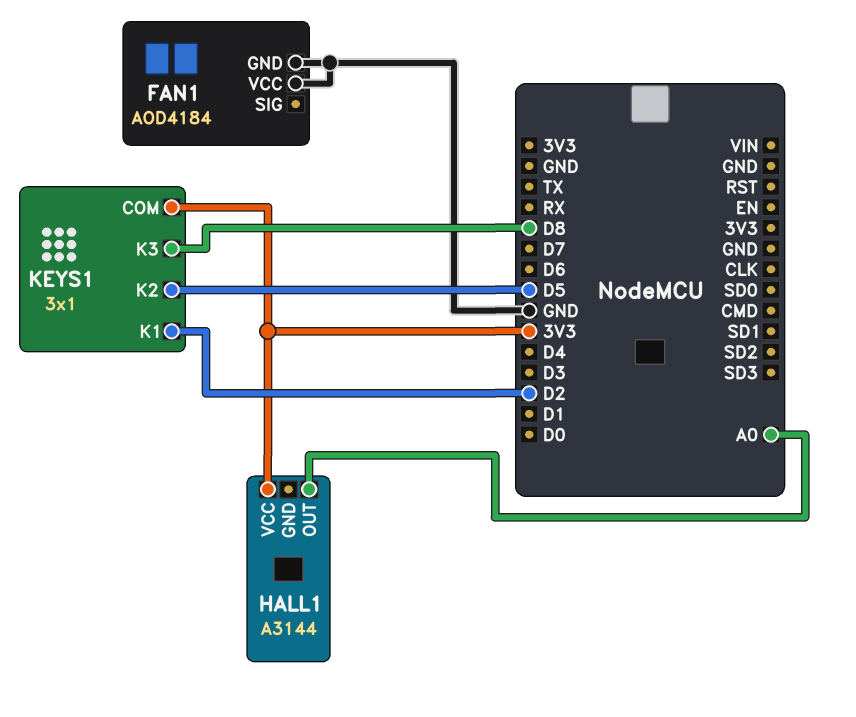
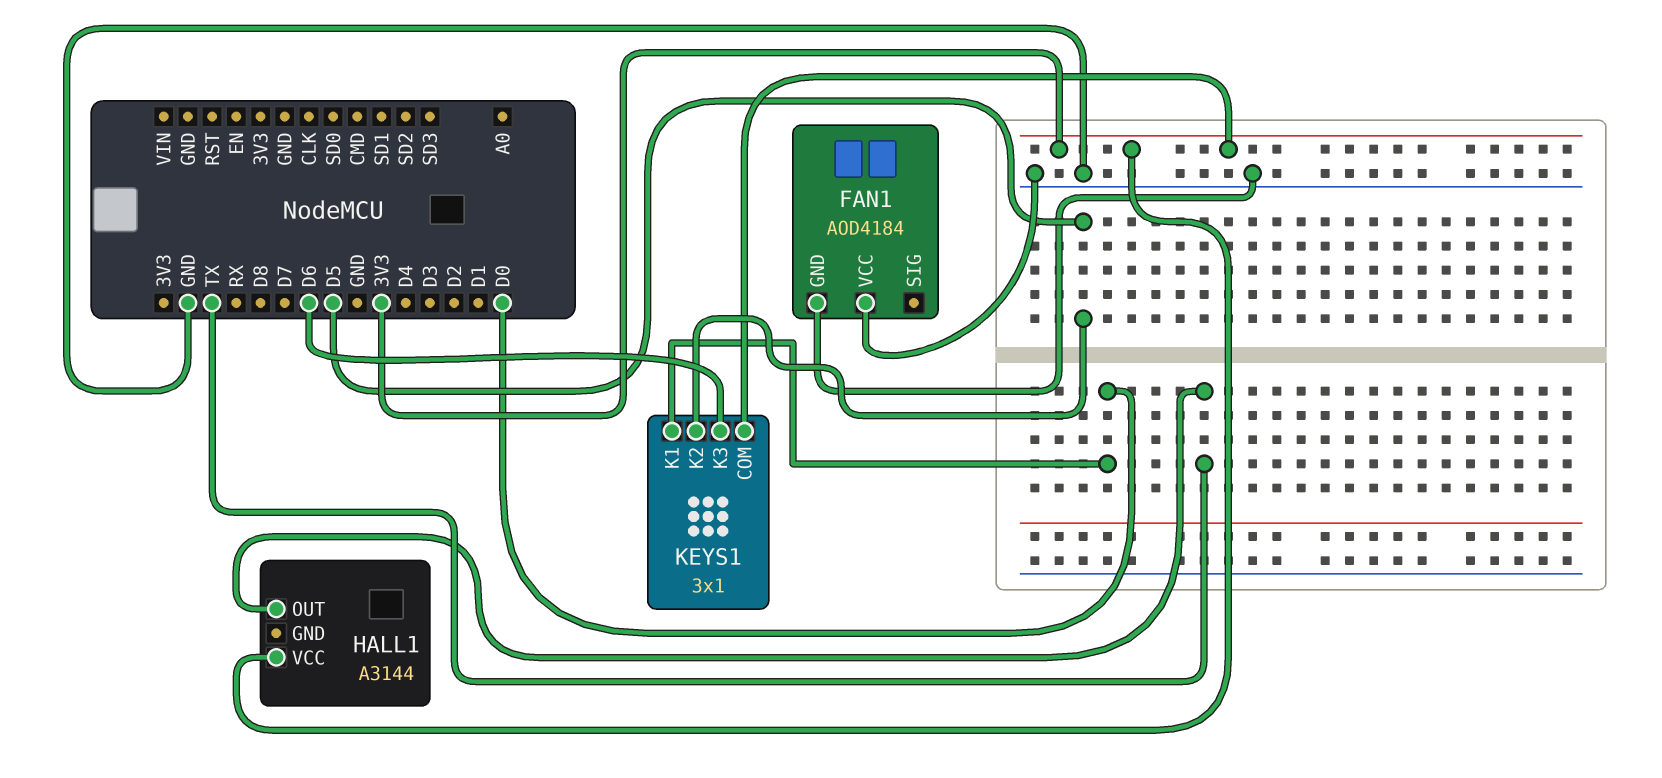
HALL1 pin OUT: A0 -> TX
KEYS1 pin K1: D2 -> D0
KEYS1 pin K3: D8 -> D6

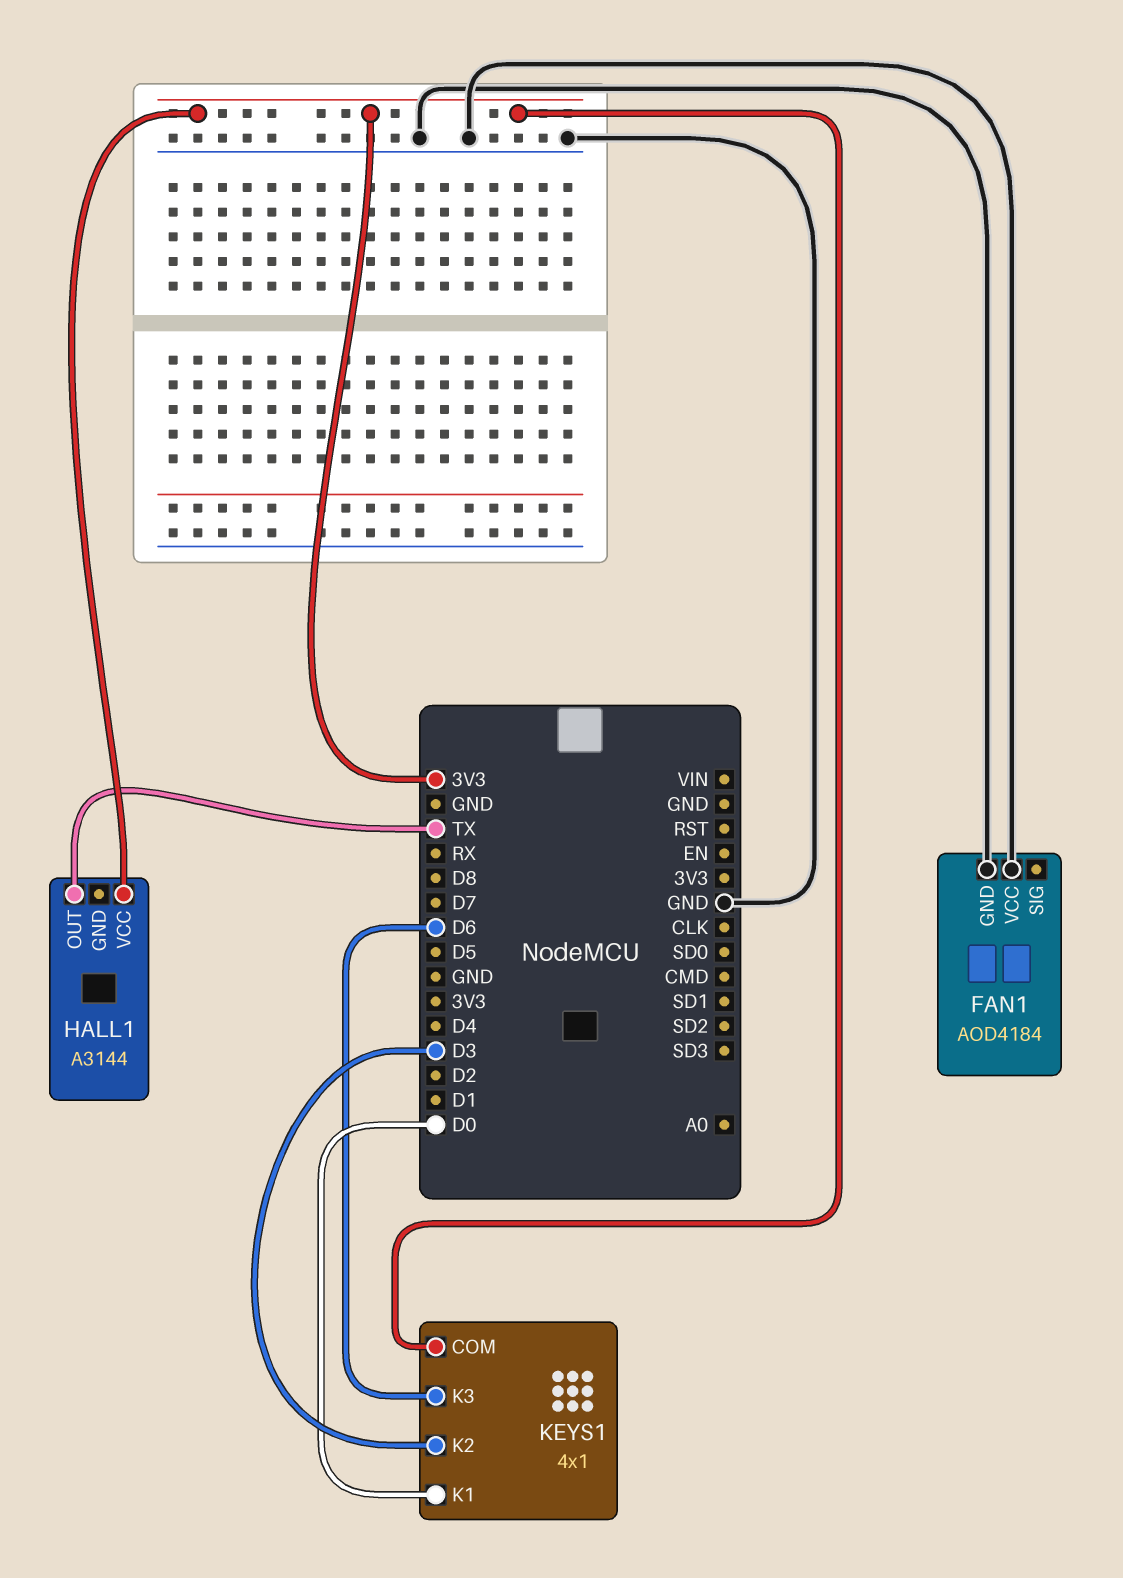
KEYS1: 3x1 -> 4x1
KEYS1 pin K2: D5 -> D3

